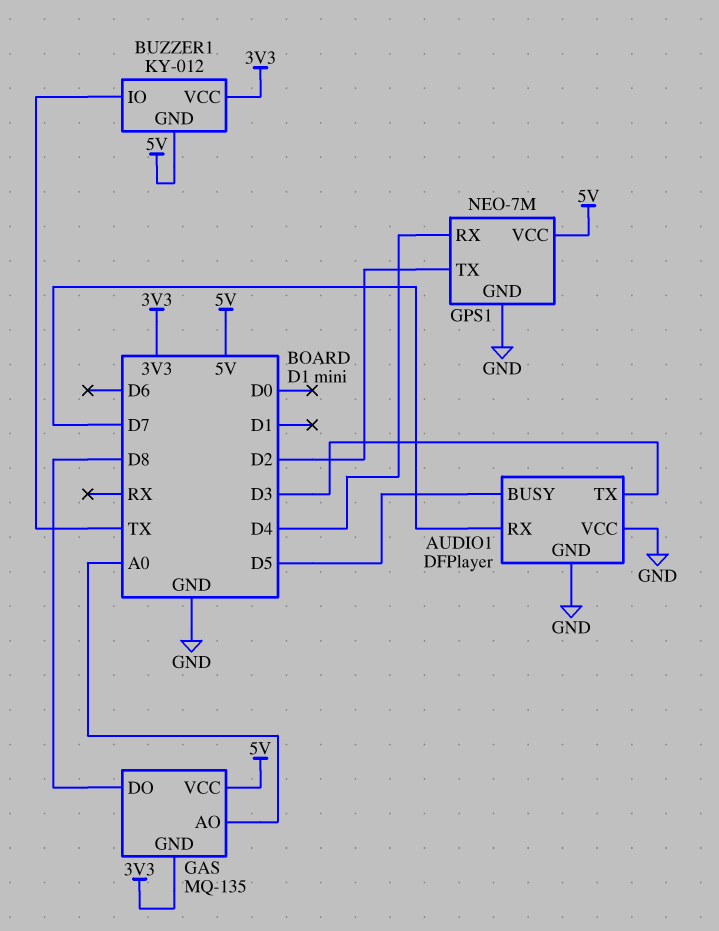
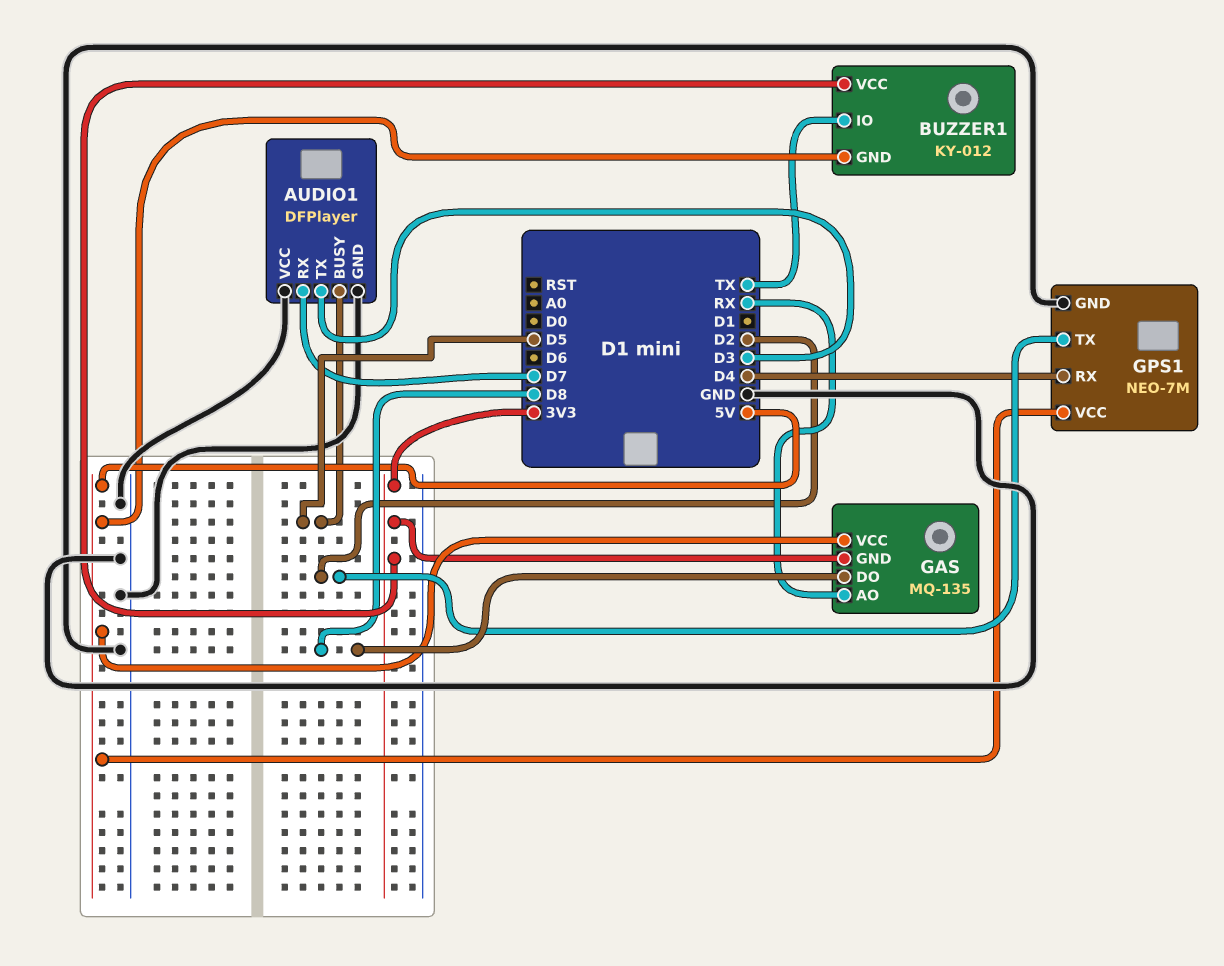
GAS pin AO: A0 -> RX

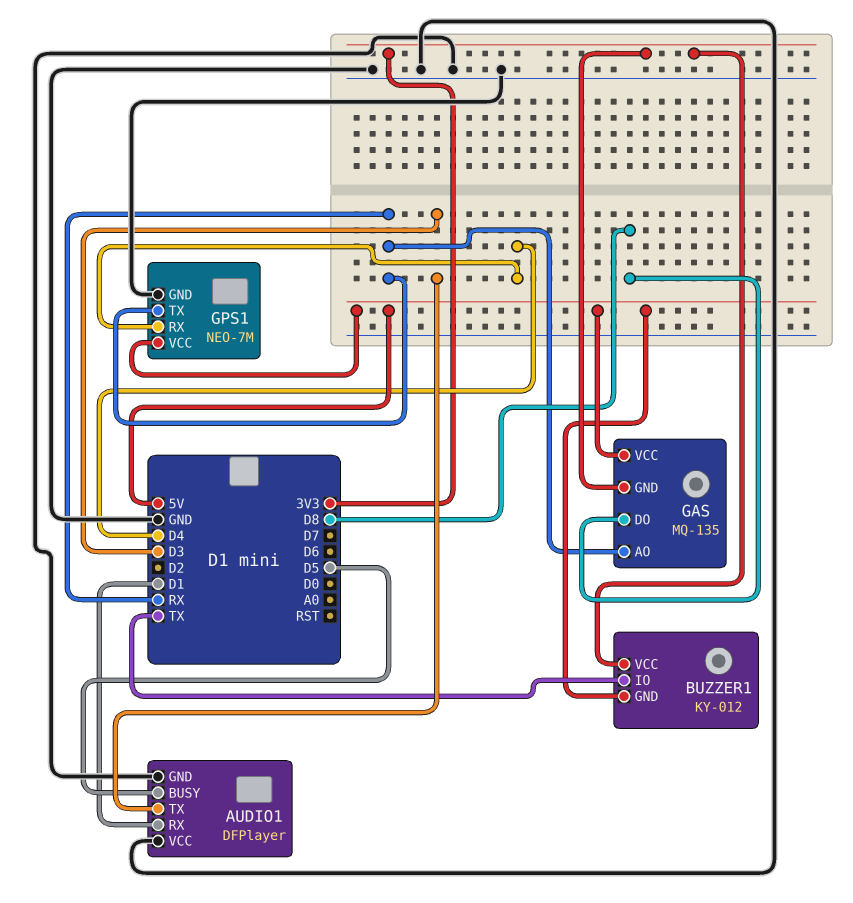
AUDIO1 pin RX: D7 -> D1
GPS1 pin TX: D2 -> RX

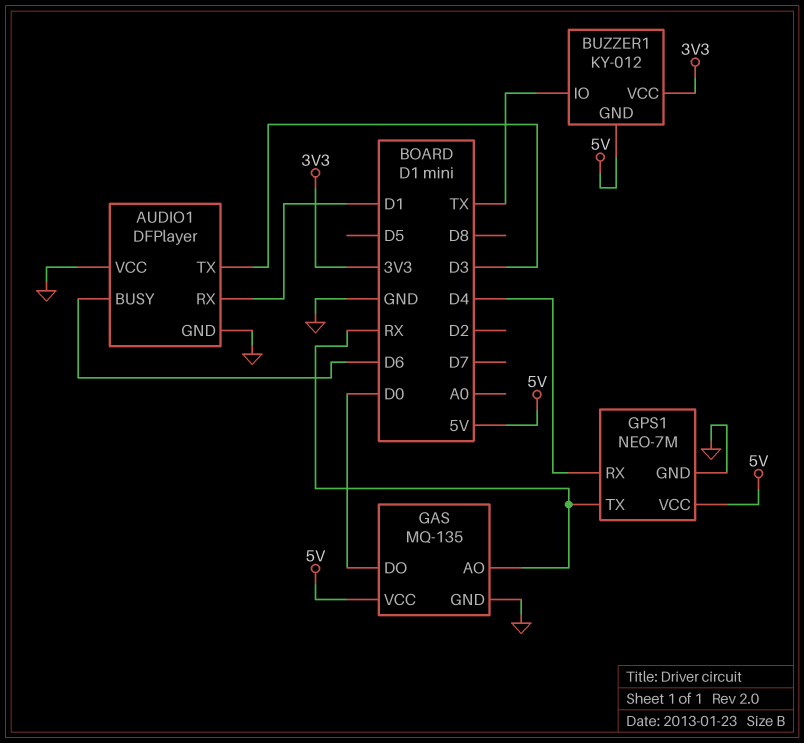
AUDIO1 pin BUSY: D5 -> D6
GAS pin DO: D8 -> D0
GAS pin GND: 3V3 -> GND

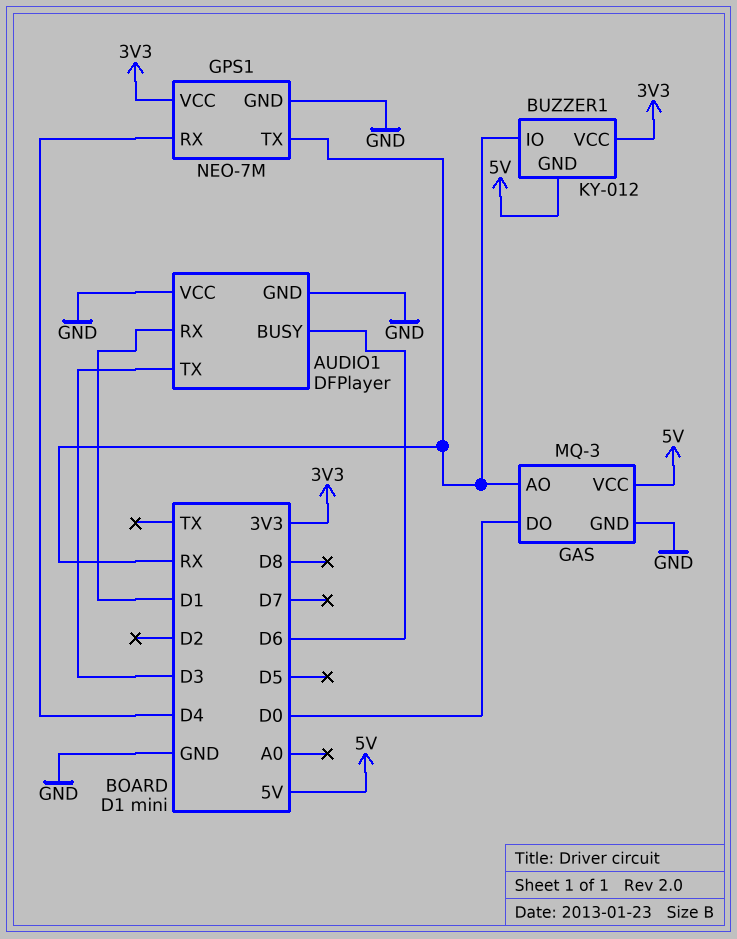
BUZZER1 pin IO: TX -> RX
GAS: MQ-135 -> MQ-3
GPS1 pin VCC: 5V -> 3V3

